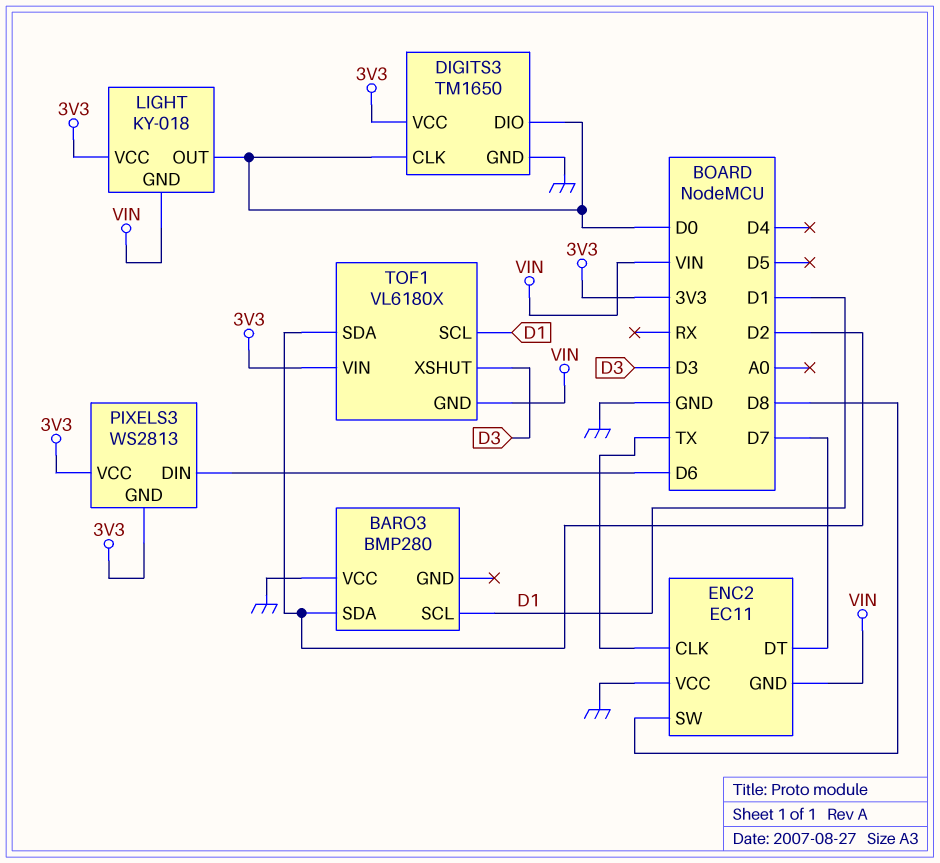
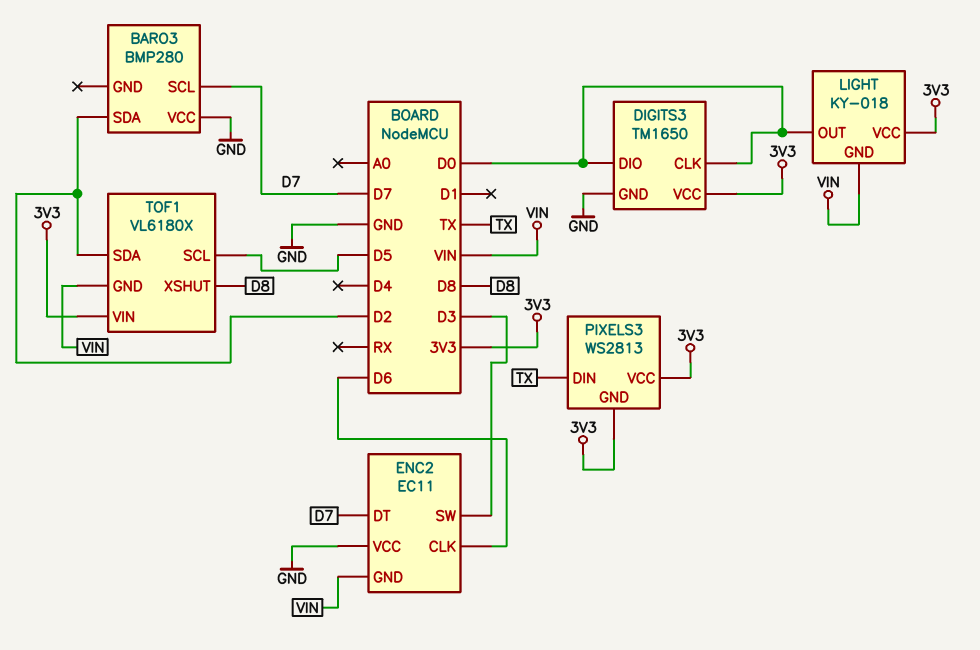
BARO3 pin SCL: D1 -> D7
ENC2 pin CLK: TX -> D6
ENC2 pin SW: D8 -> D3
PIXELS3 pin DIN: D6 -> TX
TOF1 pin SCL: D1 -> D5
TOF1 pin XSHUT: D3 -> D8

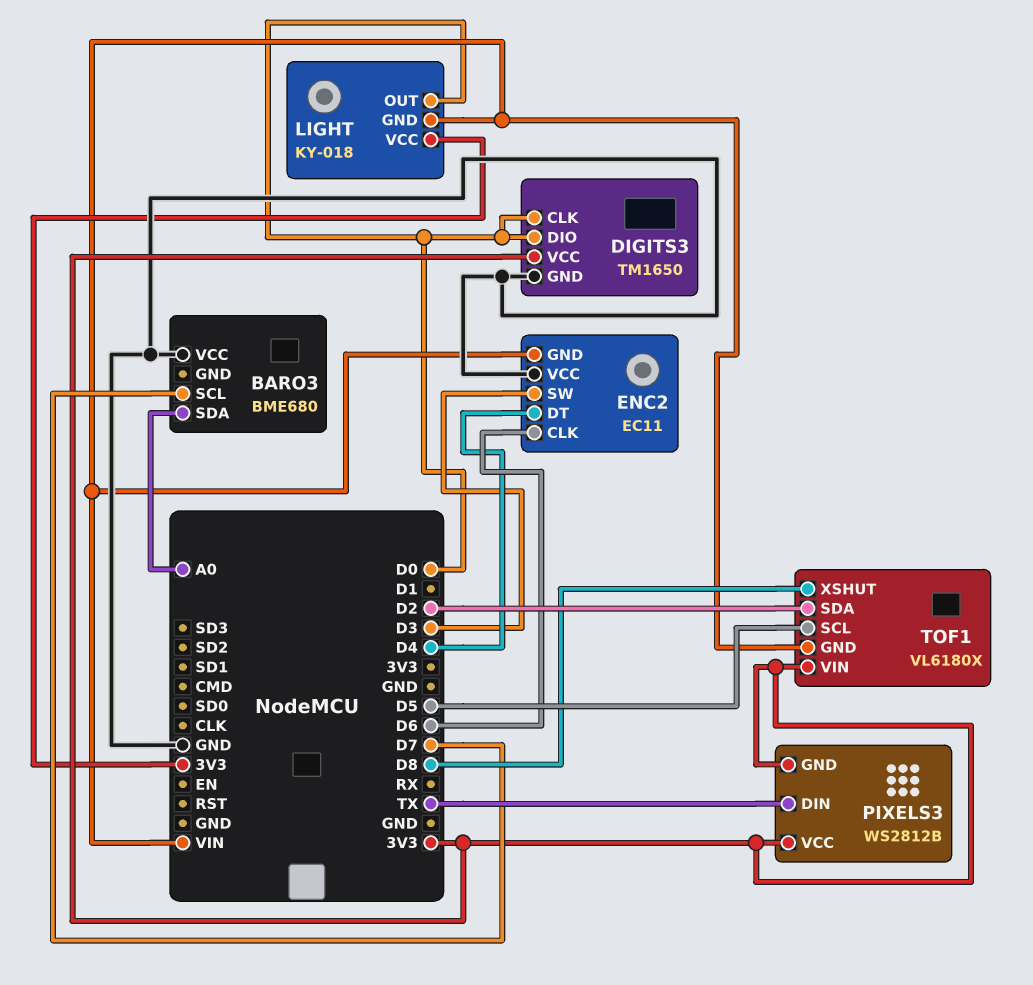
BARO3: BMP280 -> BME680
BARO3 pin SDA: D2 -> A0
ENC2 pin DT: D7 -> D4
PIXELS3: WS2813 -> WS2812B

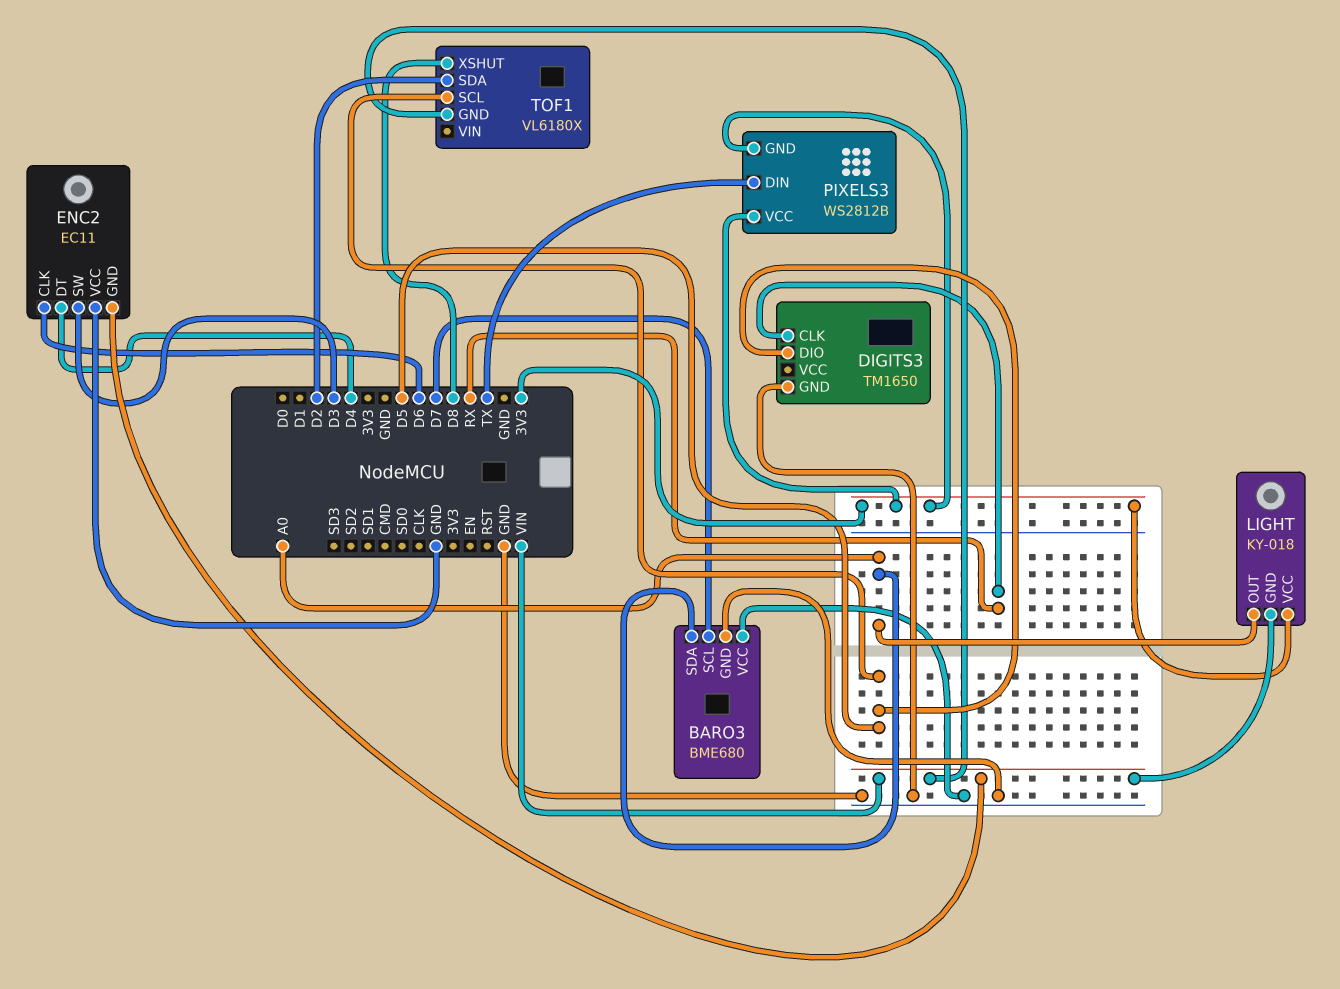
BARO3 pin GND: none -> GND
DIGITS3 pin CLK: D0 -> RX
DIGITS3 pin DIO: D0 -> D5
DIGITS3 pin VCC: 3V3 -> none
LIGHT pin OUT: D0 -> A0
TOF1 pin VIN: 3V3 -> none

